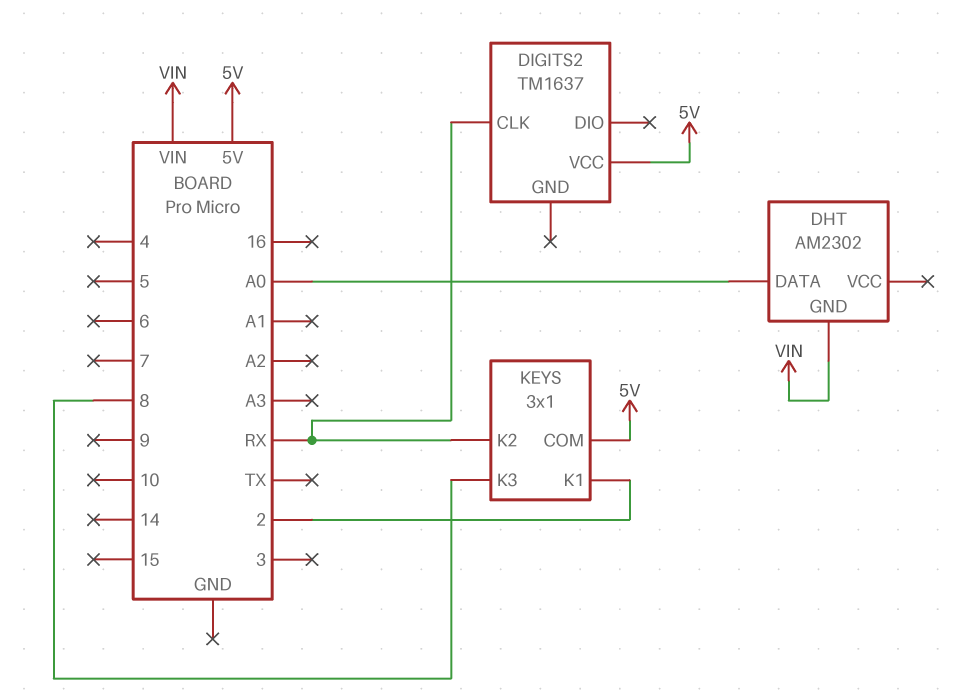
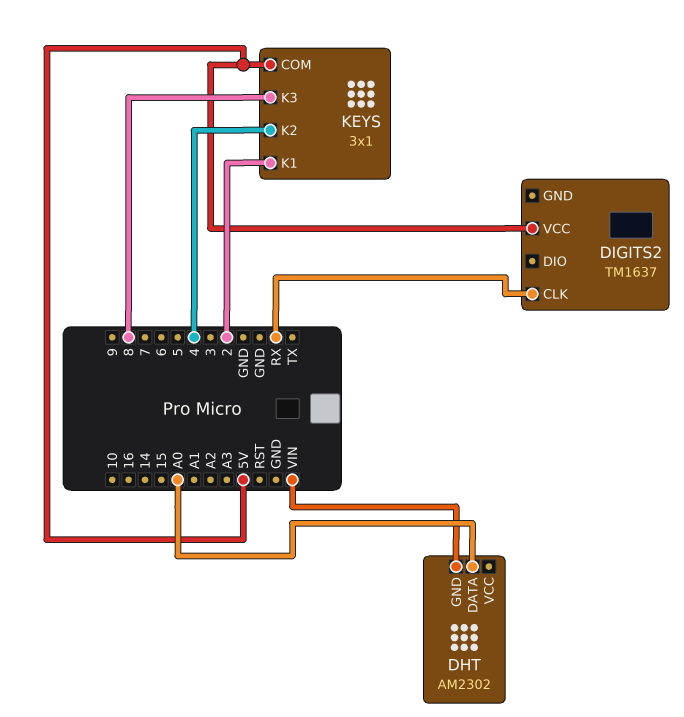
KEYS pin K2: RX -> 4

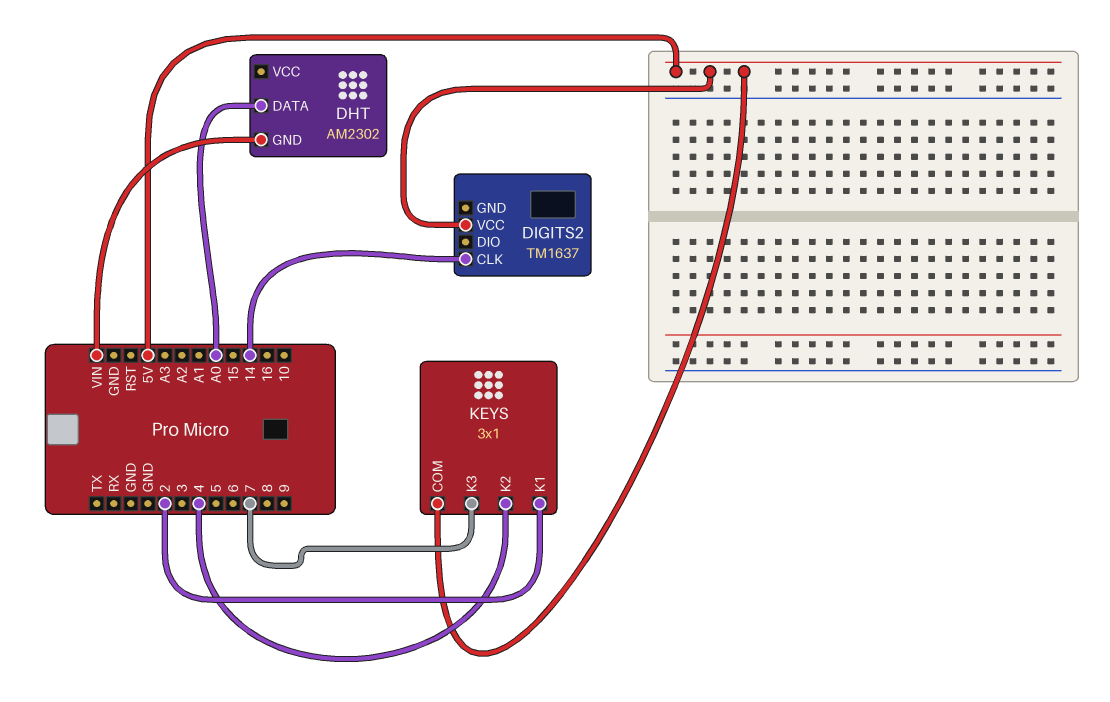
DIGITS2 pin CLK: RX -> 14
KEYS pin K3: 8 -> 7

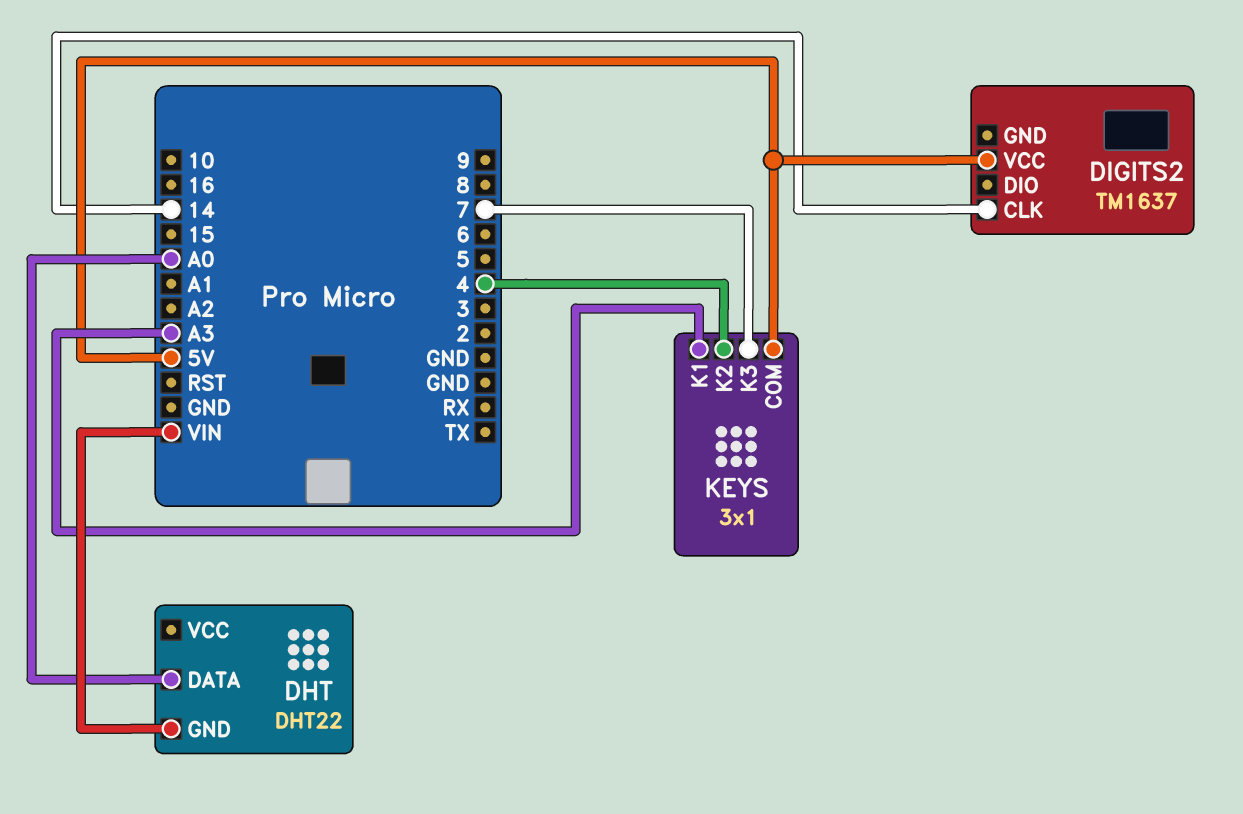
DHT: AM2302 -> DHT22
KEYS pin K1: 2 -> A3

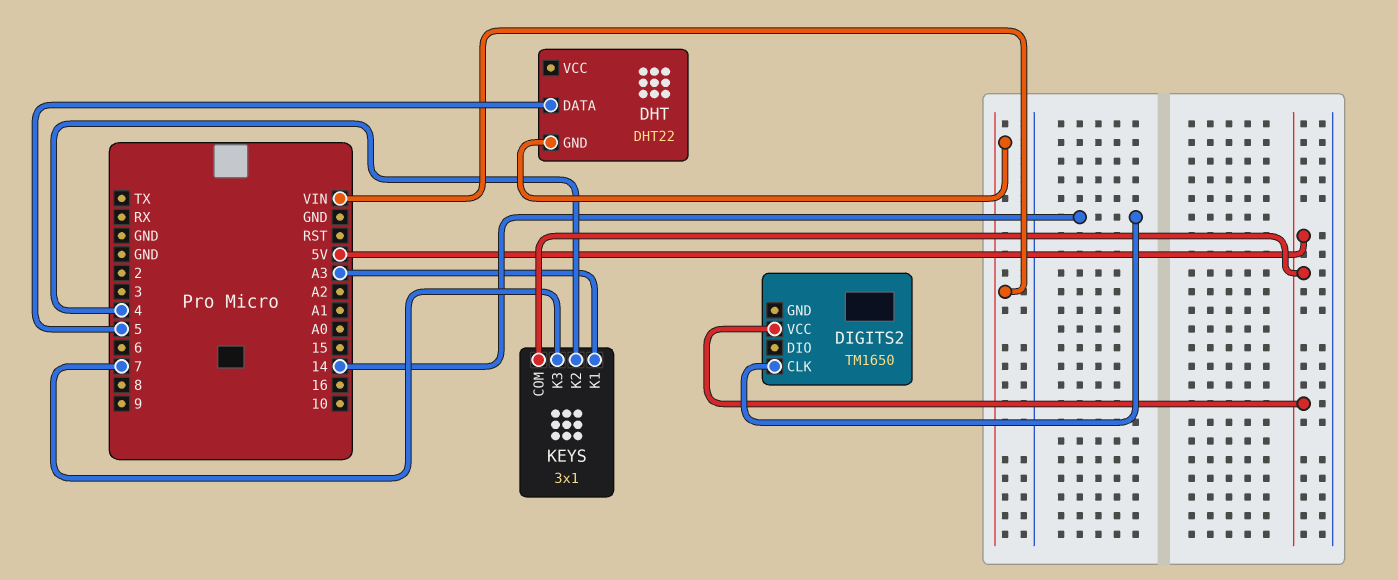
DHT pin DATA: A0 -> 5
DIGITS2: TM1637 -> TM1650

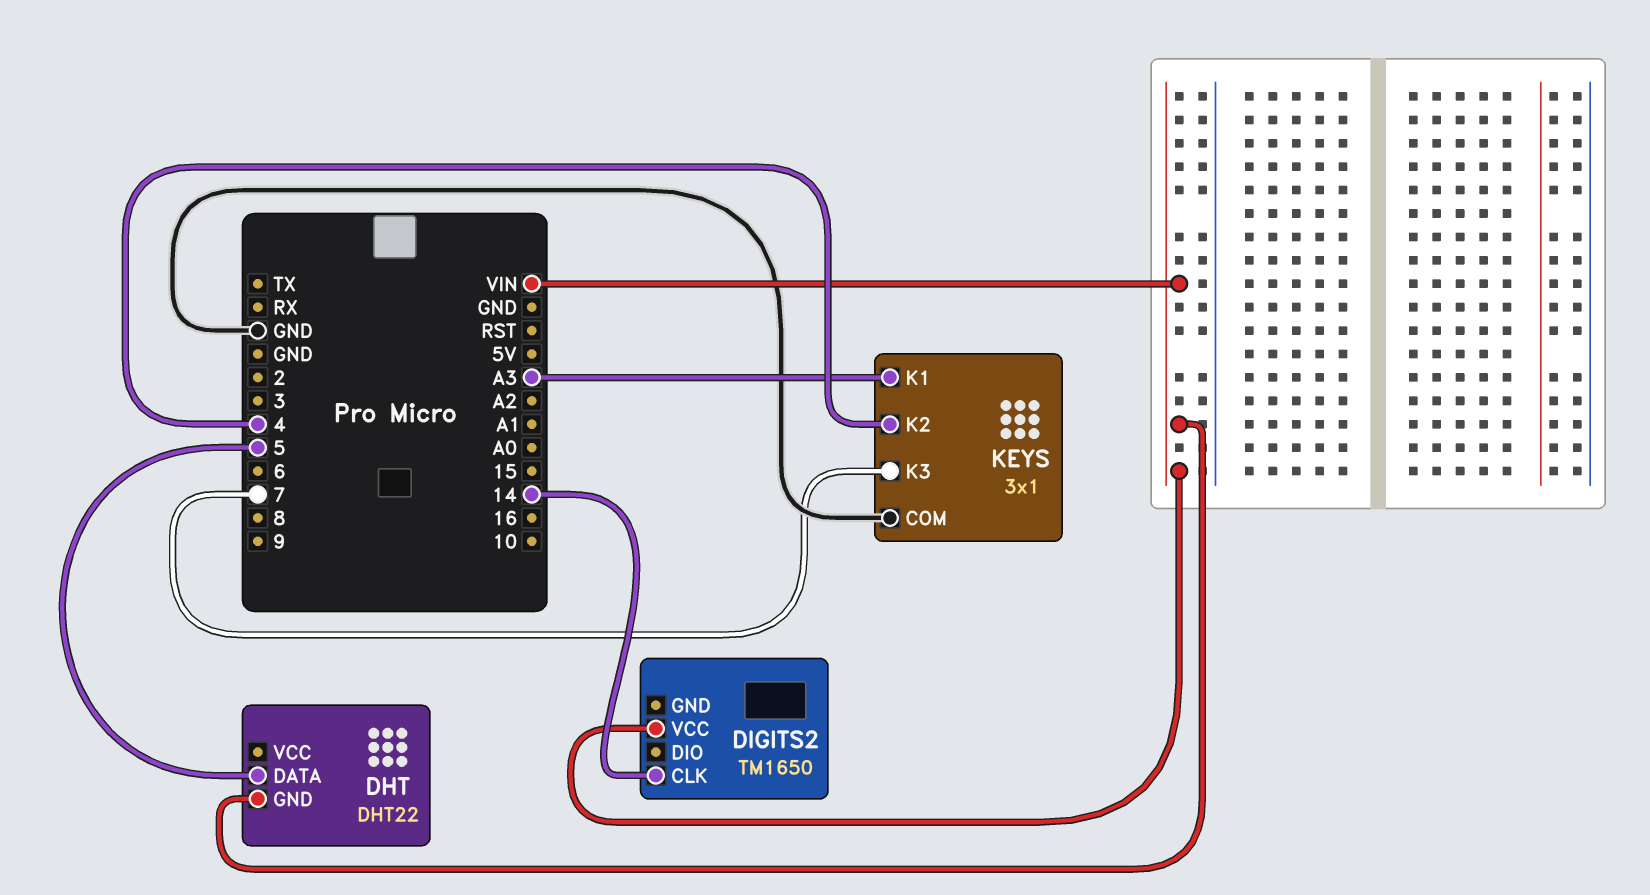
DIGITS2 pin VCC: 5V -> VIN
KEYS pin COM: 5V -> GND

